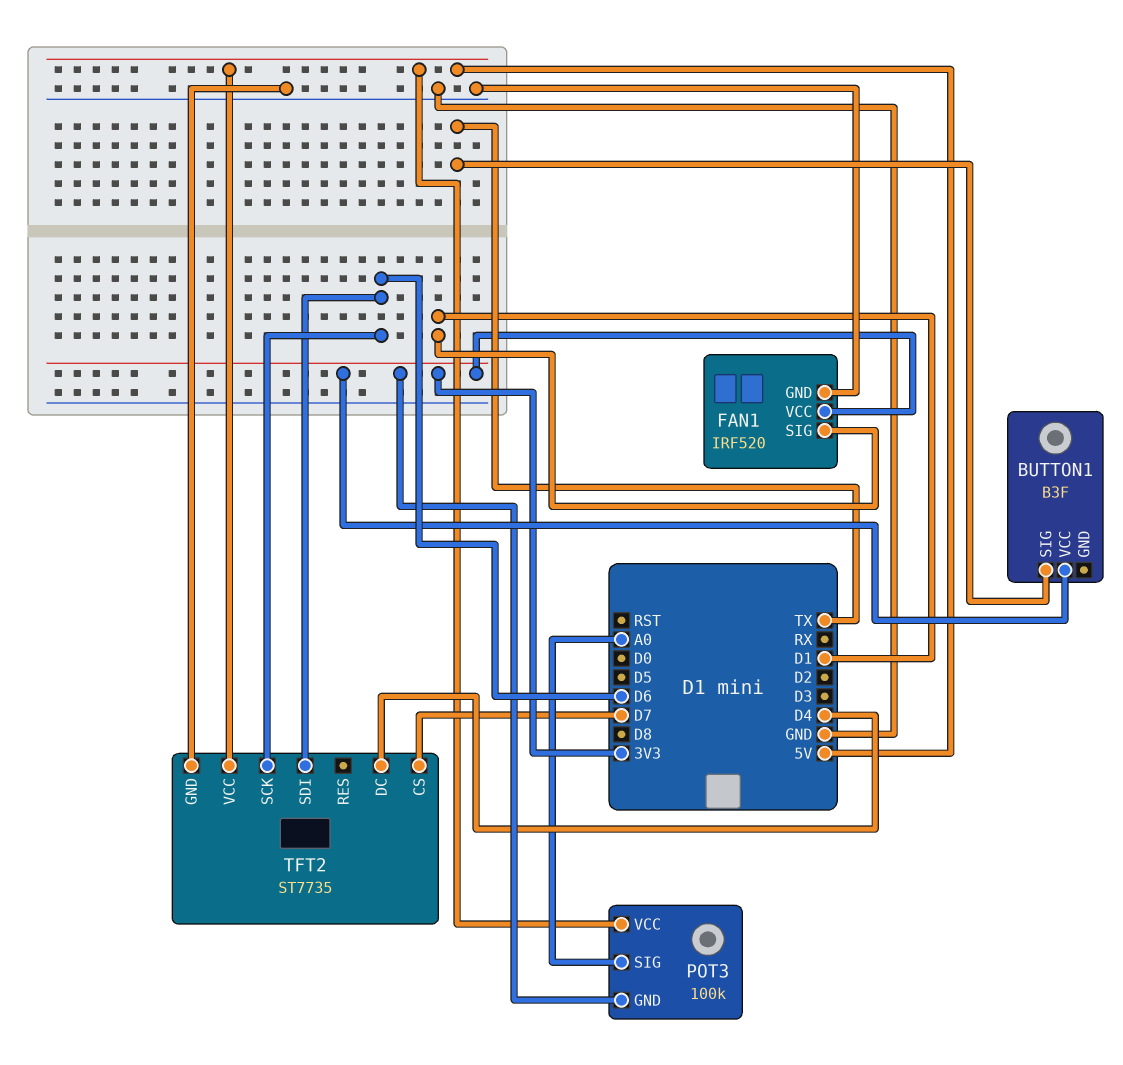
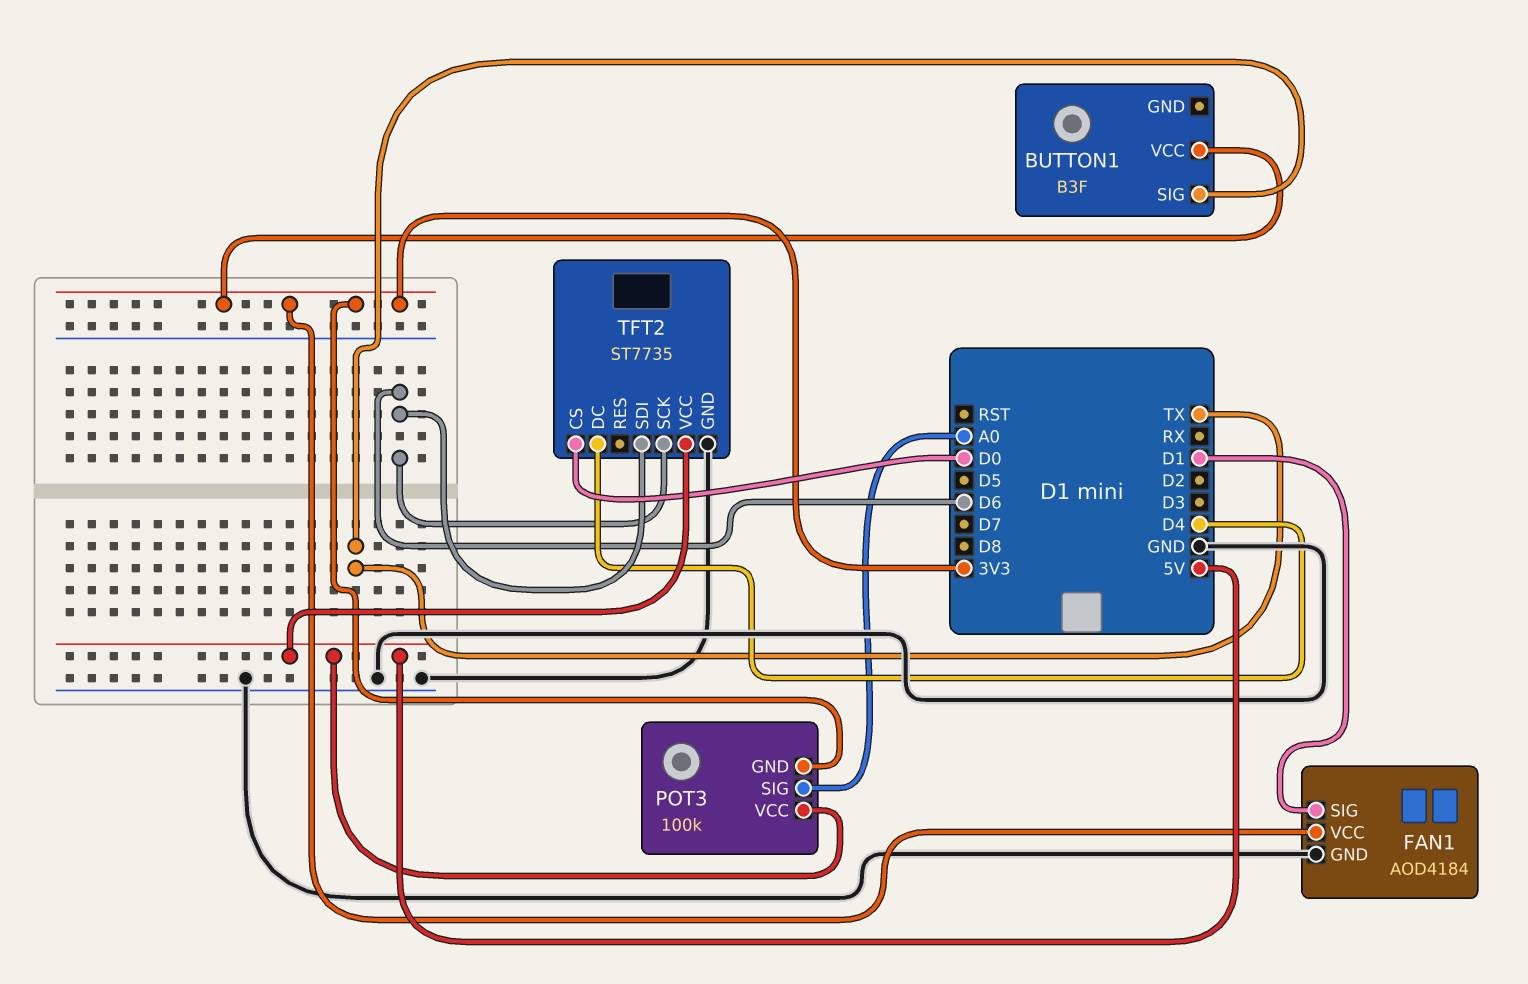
FAN1: IRF520 -> AOD4184
TFT2 pin CS: D7 -> D0

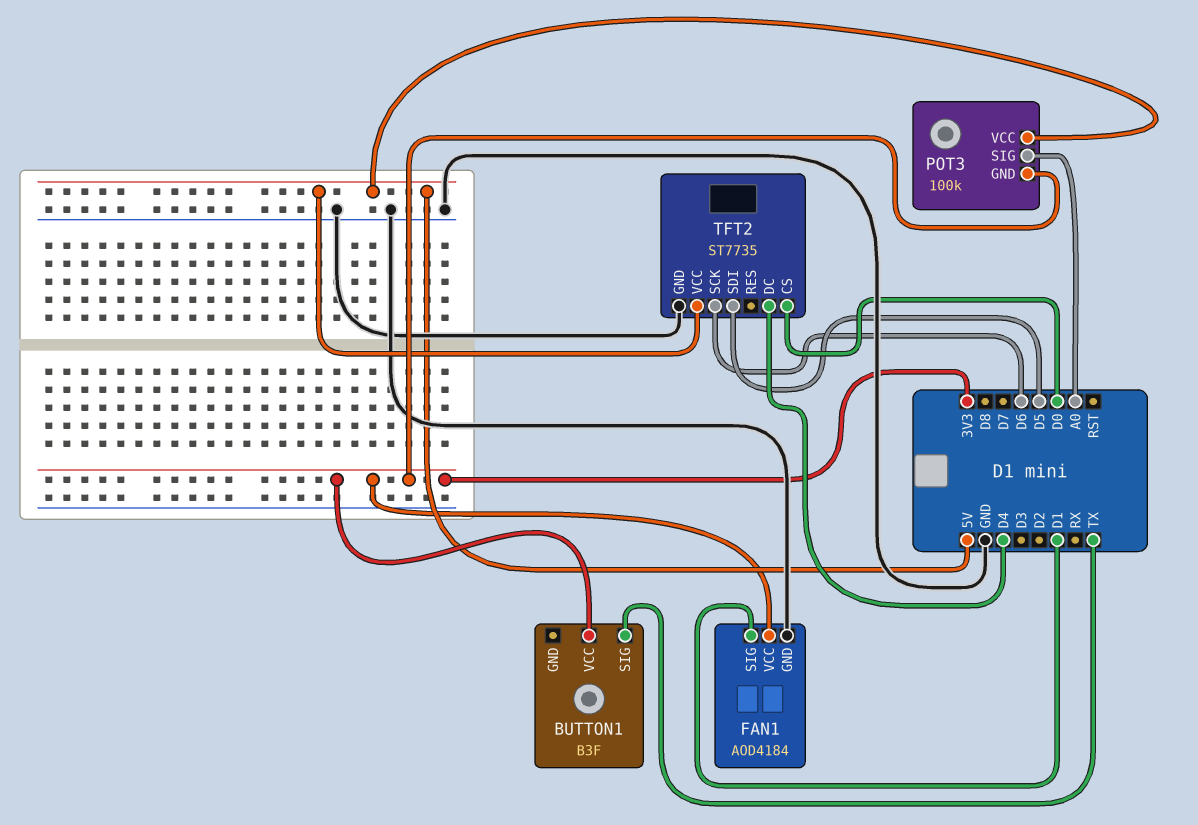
TFT2 pin SDI: D6 -> D5

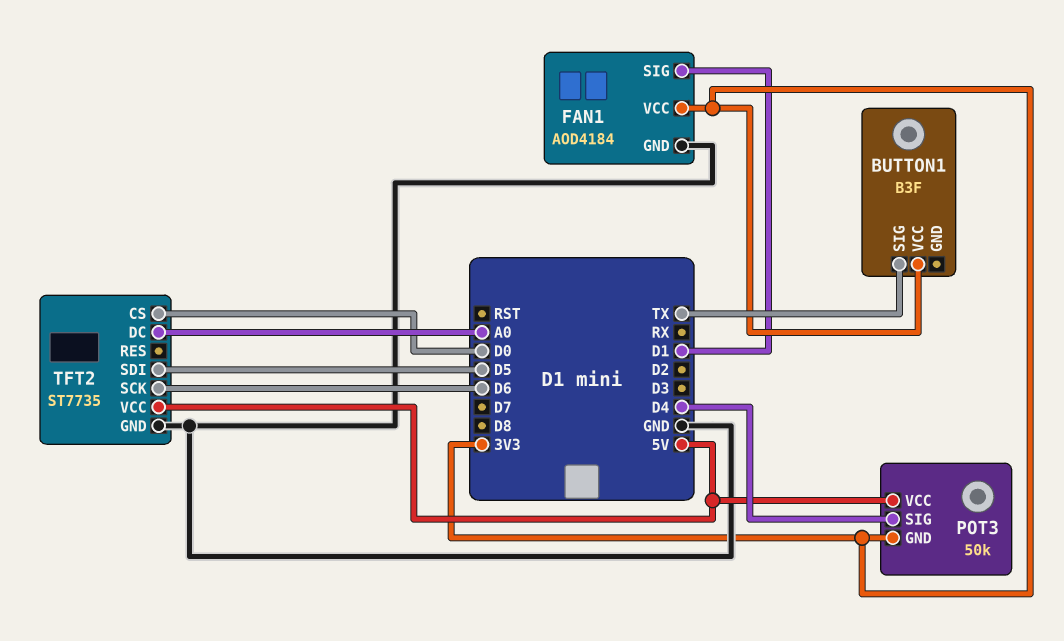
POT3: 100k -> 50k
POT3 pin SIG: A0 -> D4
TFT2 pin DC: D4 -> A0

